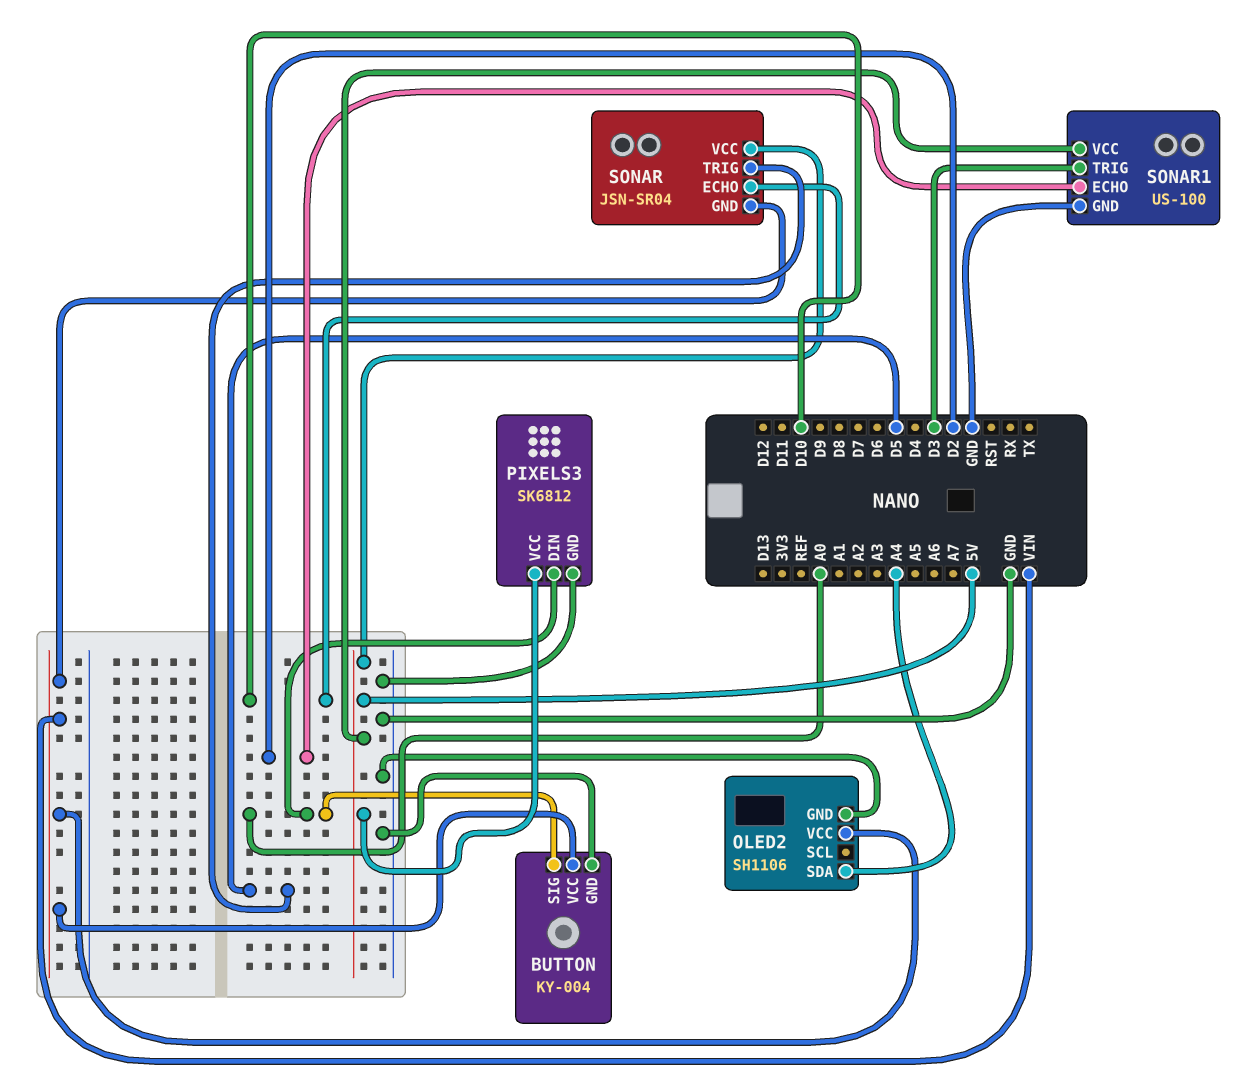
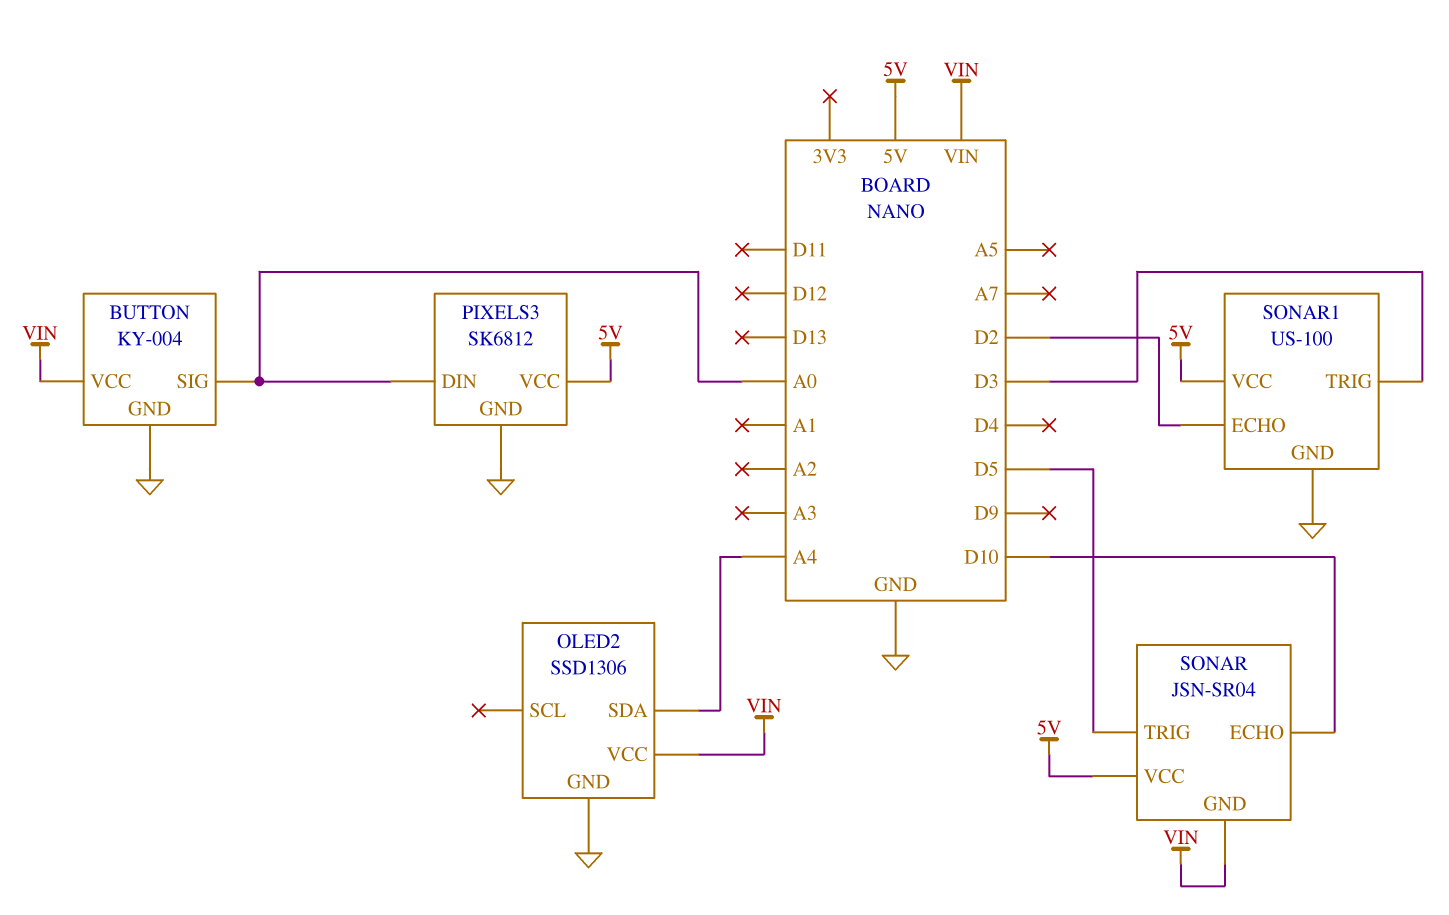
OLED2: SH1106 -> SSD1306

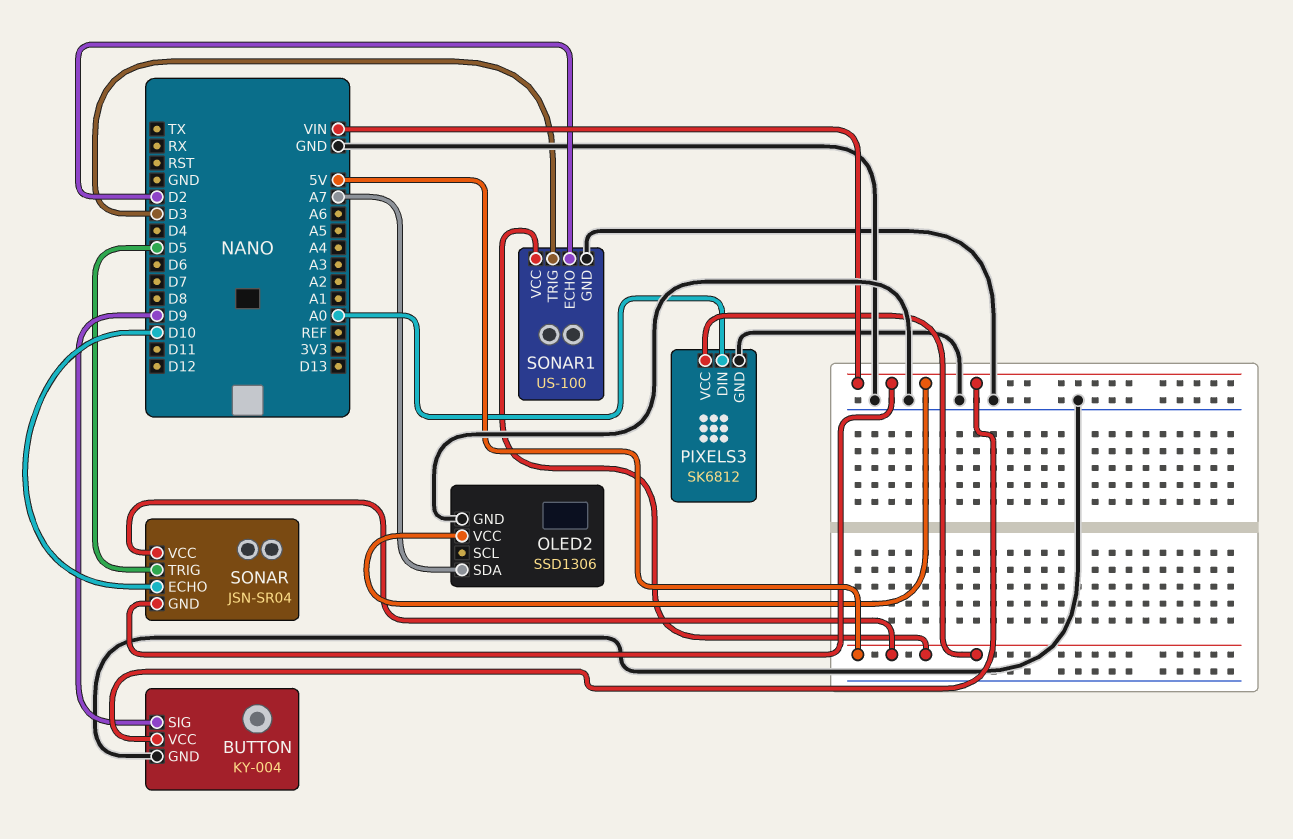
BUTTON pin SIG: A0 -> D9
OLED2 pin SDA: A4 -> A7

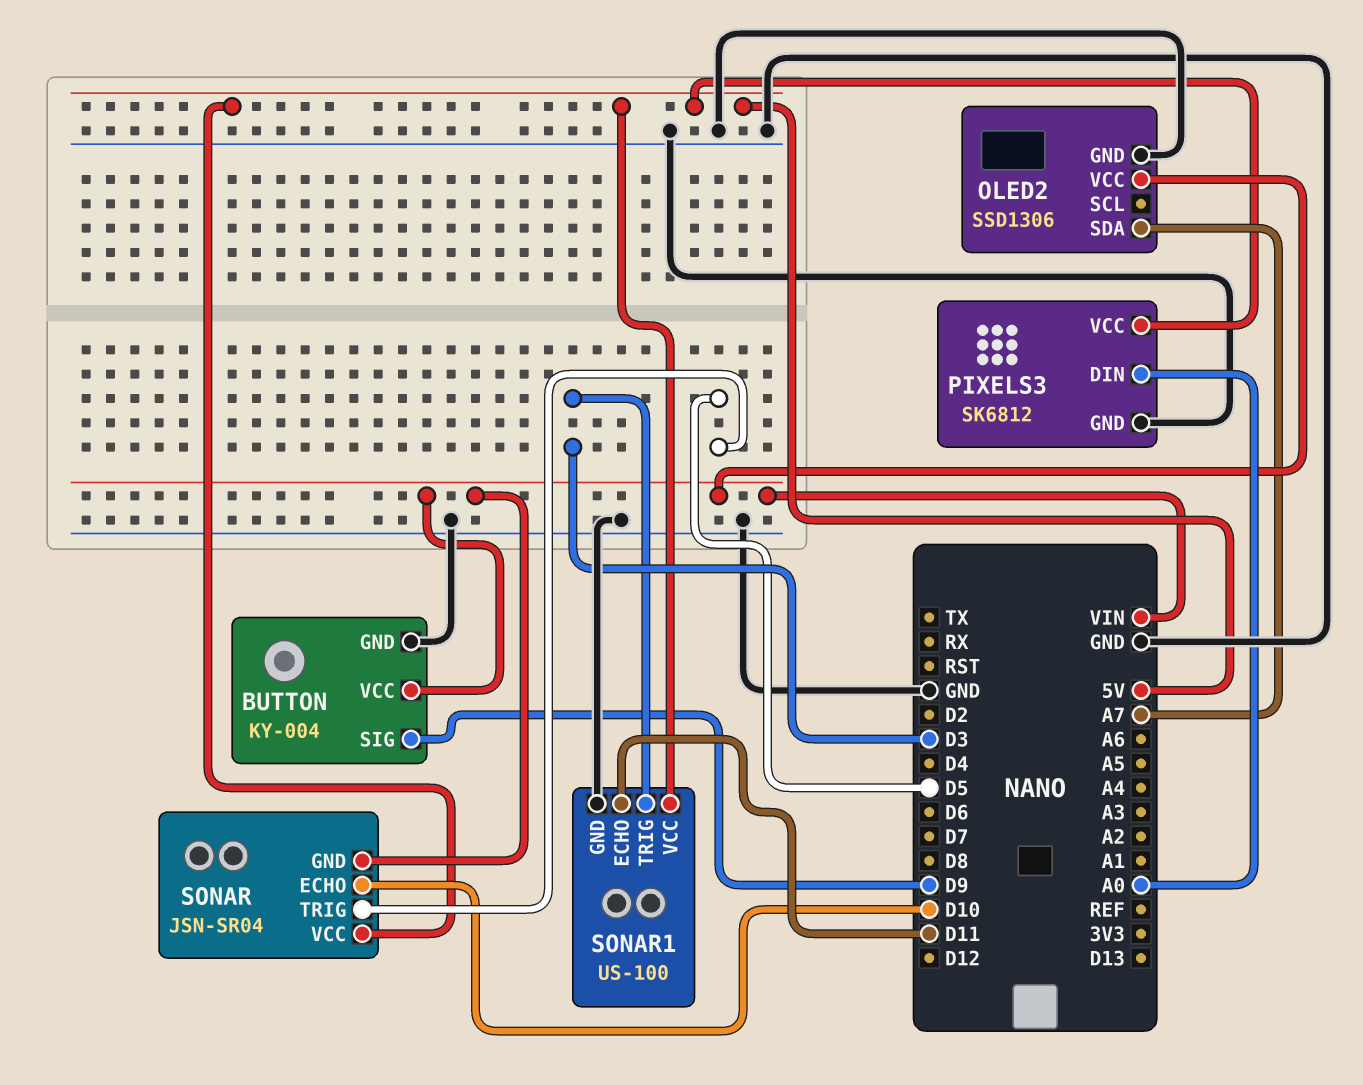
SONAR1 pin ECHO: D2 -> D11

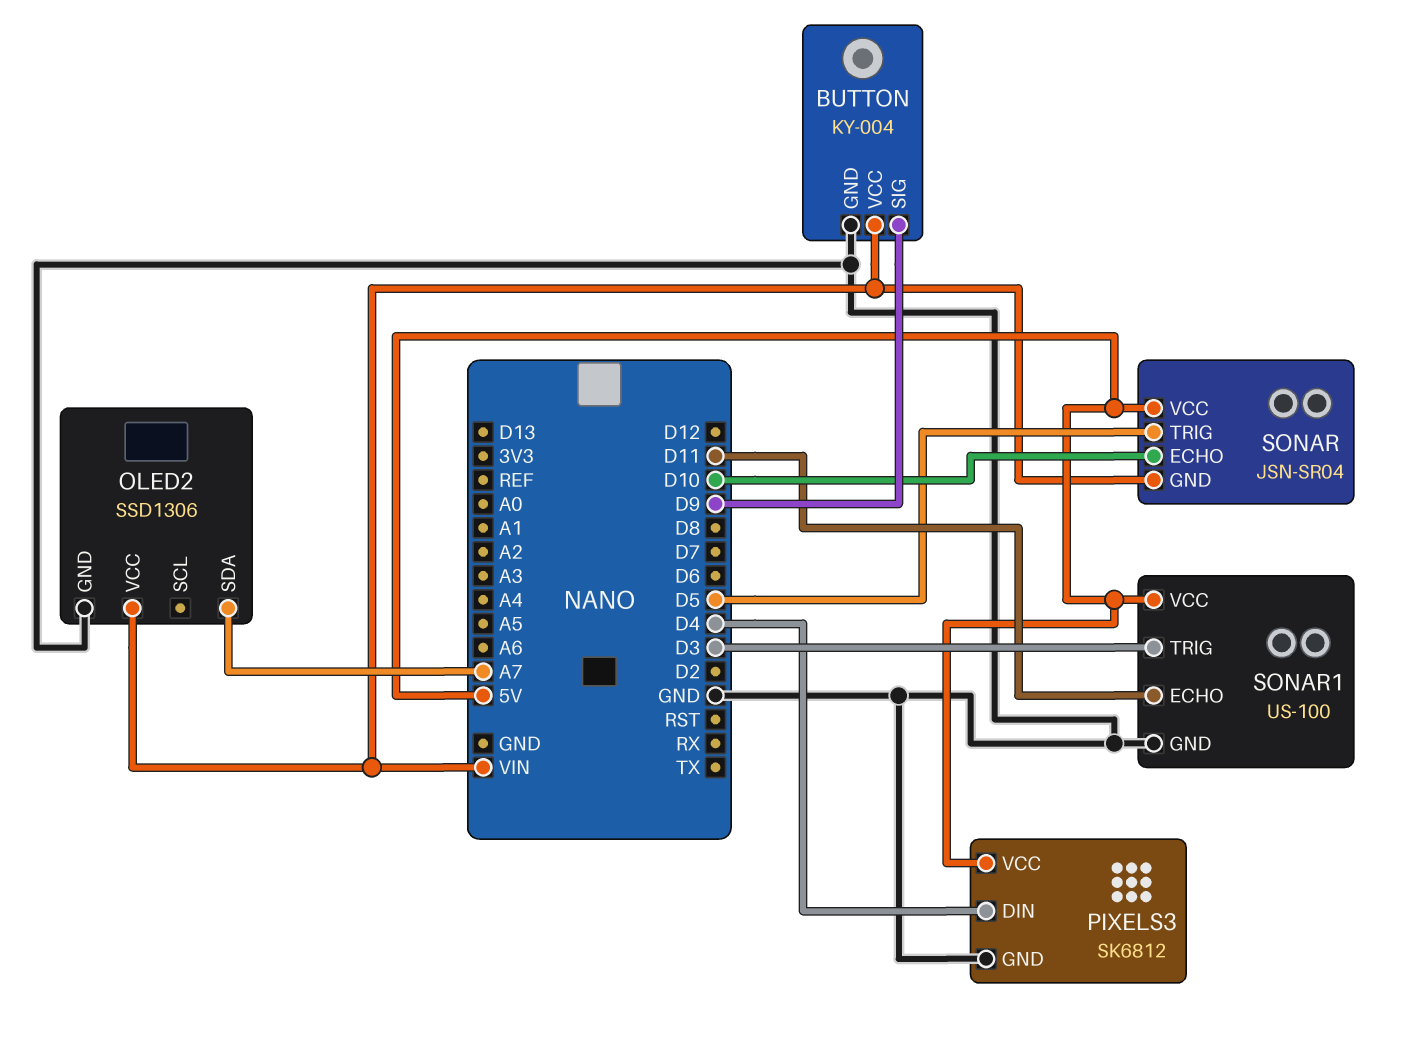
PIXELS3 pin DIN: A0 -> D4

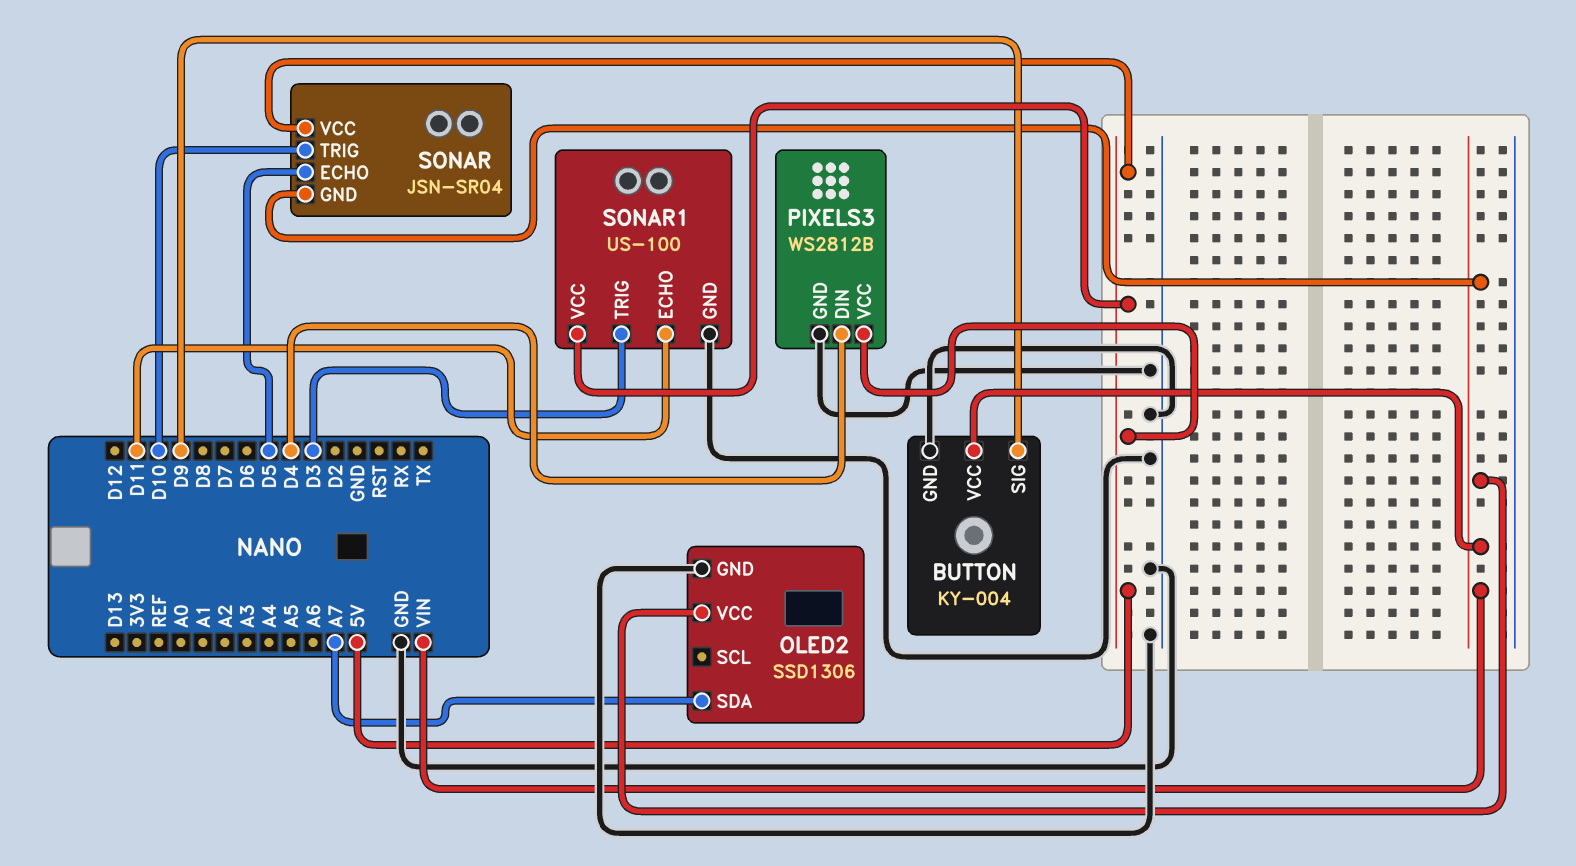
PIXELS3: SK6812 -> WS2812B
SONAR pin ECHO: D10 -> D5
SONAR pin TRIG: D5 -> D10

